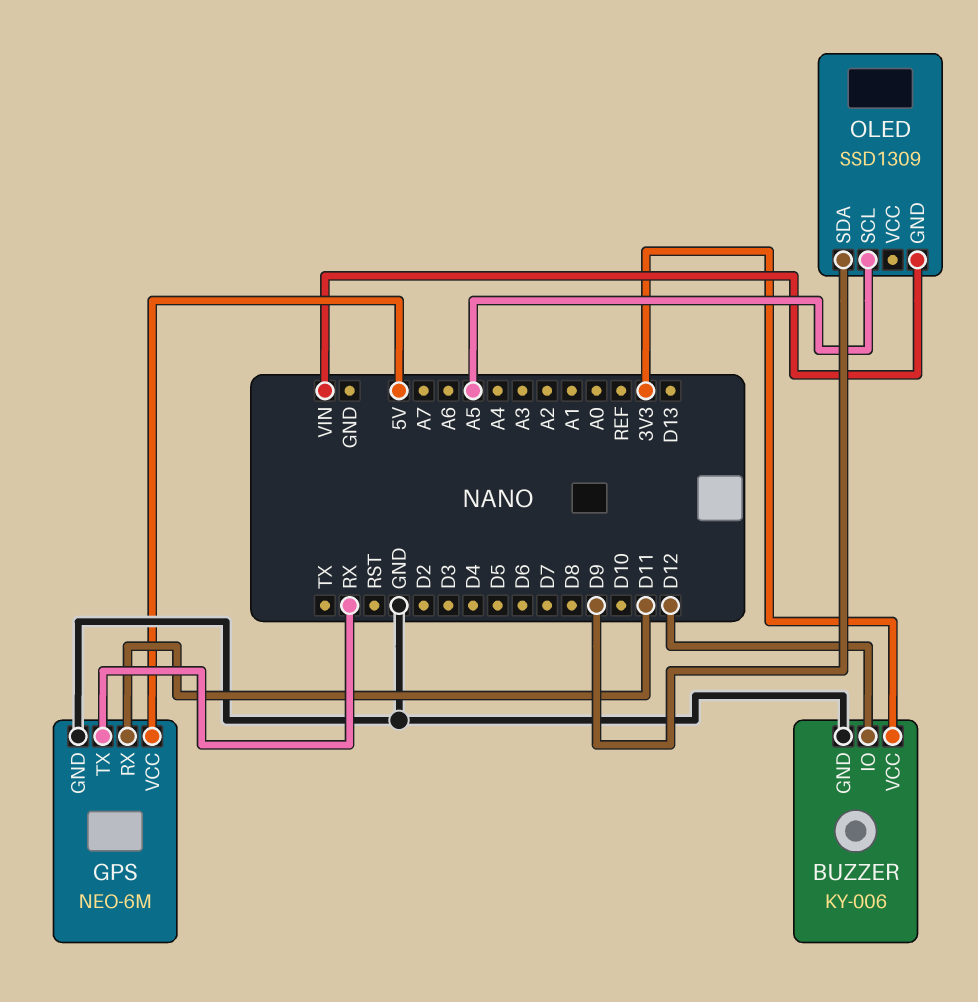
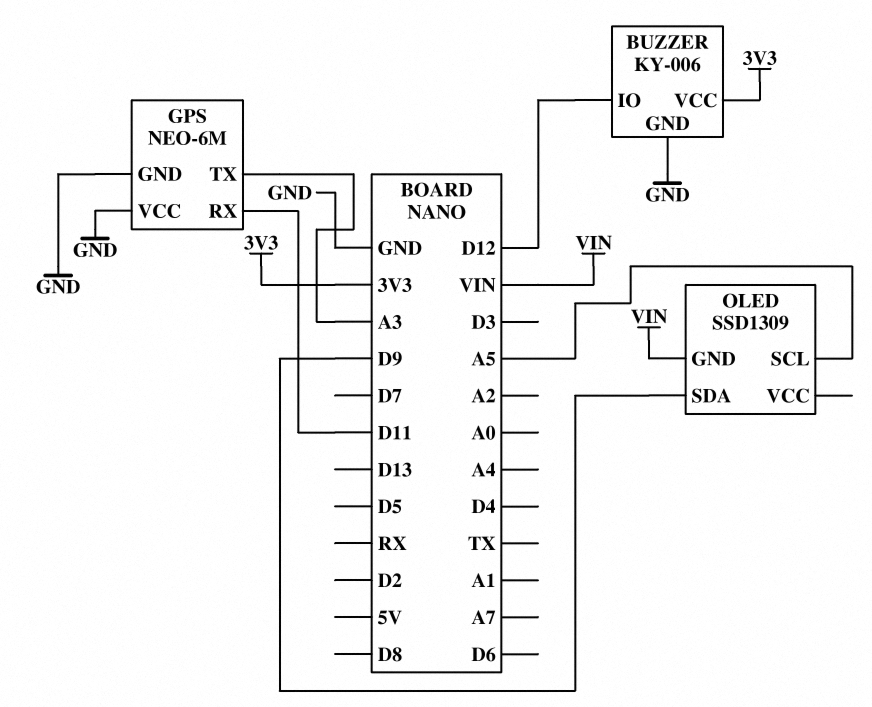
GPS pin TX: RX -> A3
GPS pin VCC: 5V -> GND

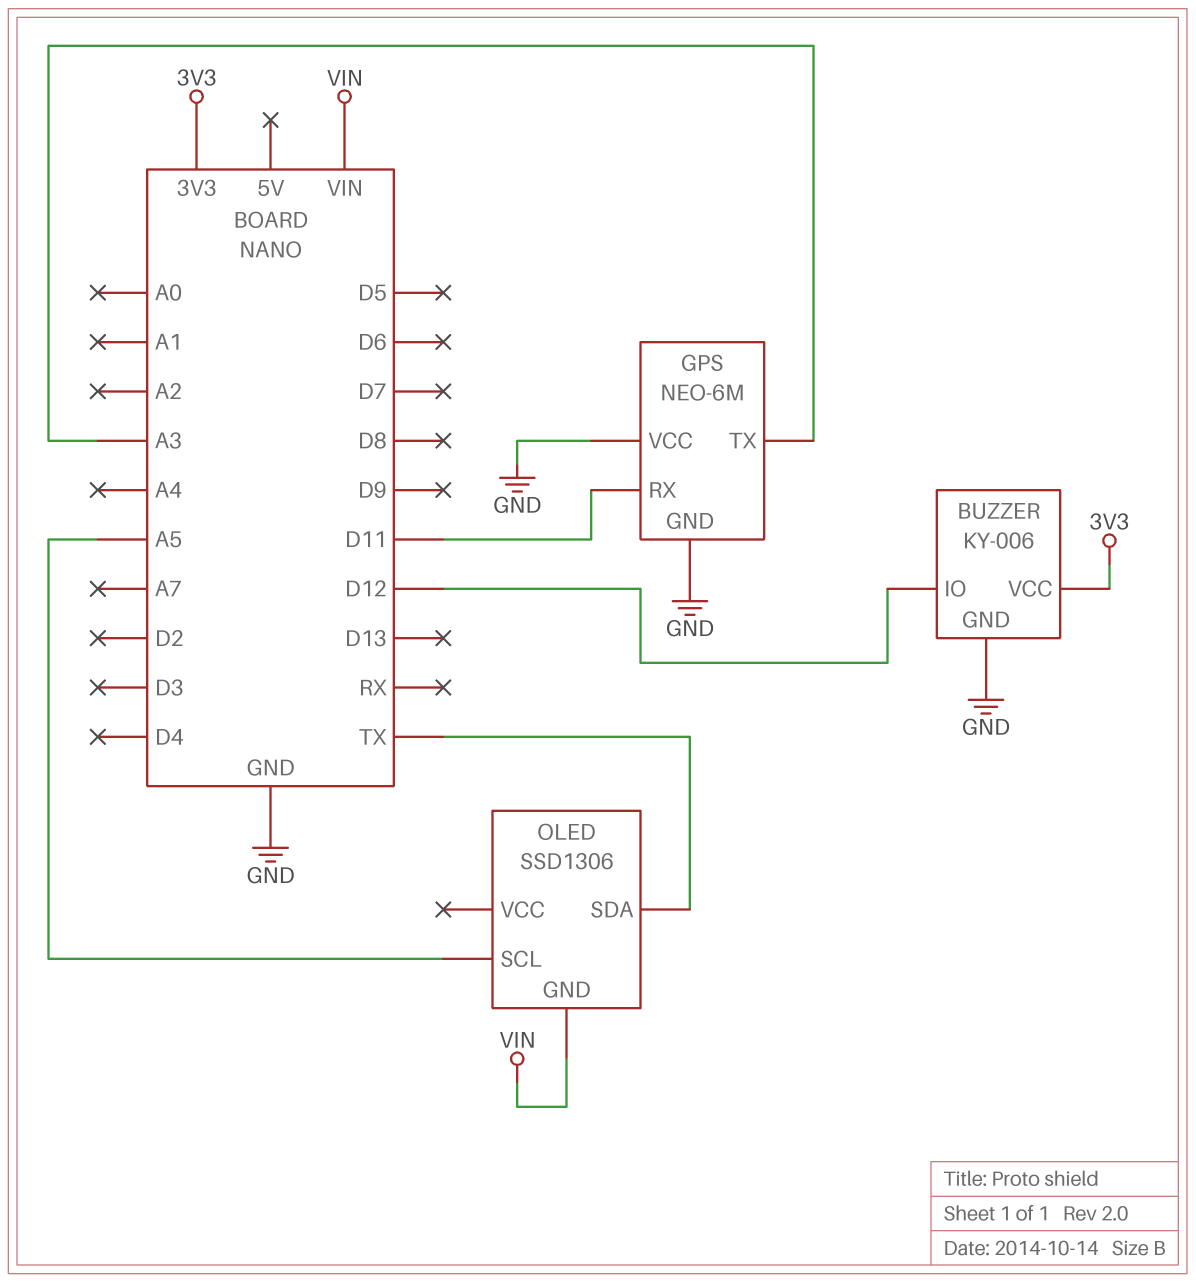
OLED: SSD1309 -> SSD1306
OLED pin SDA: D9 -> TX

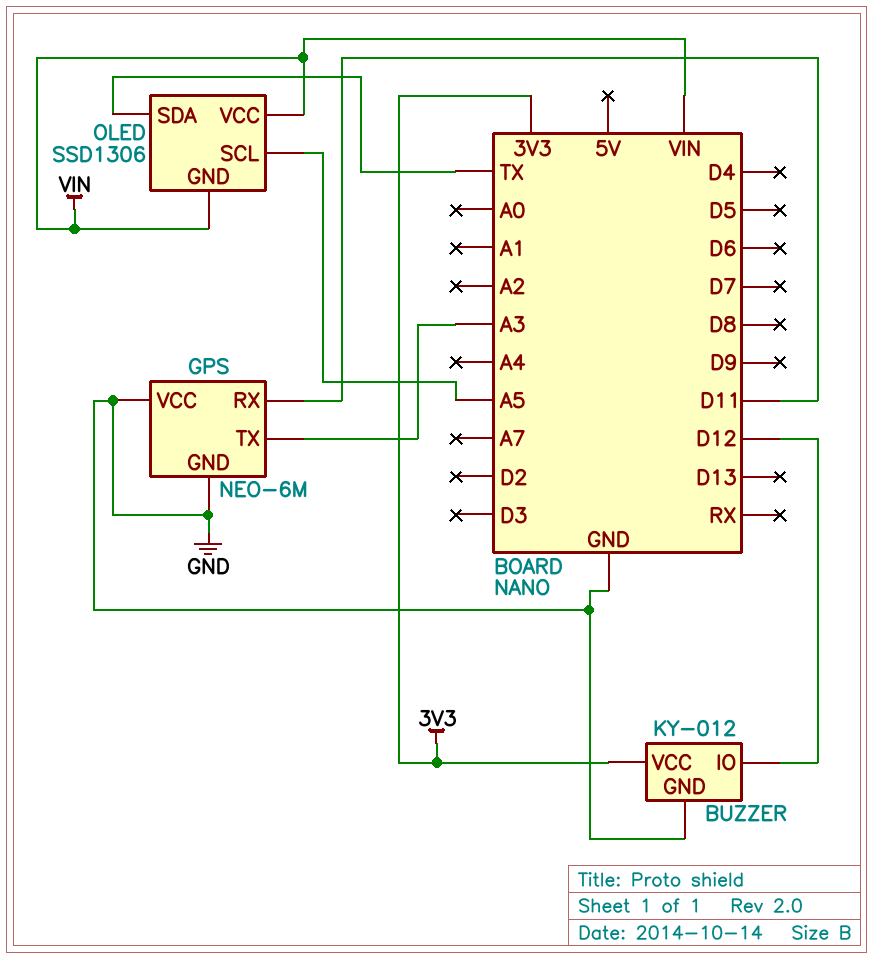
BUZZER: KY-006 -> KY-012
OLED pin VCC: none -> VIN

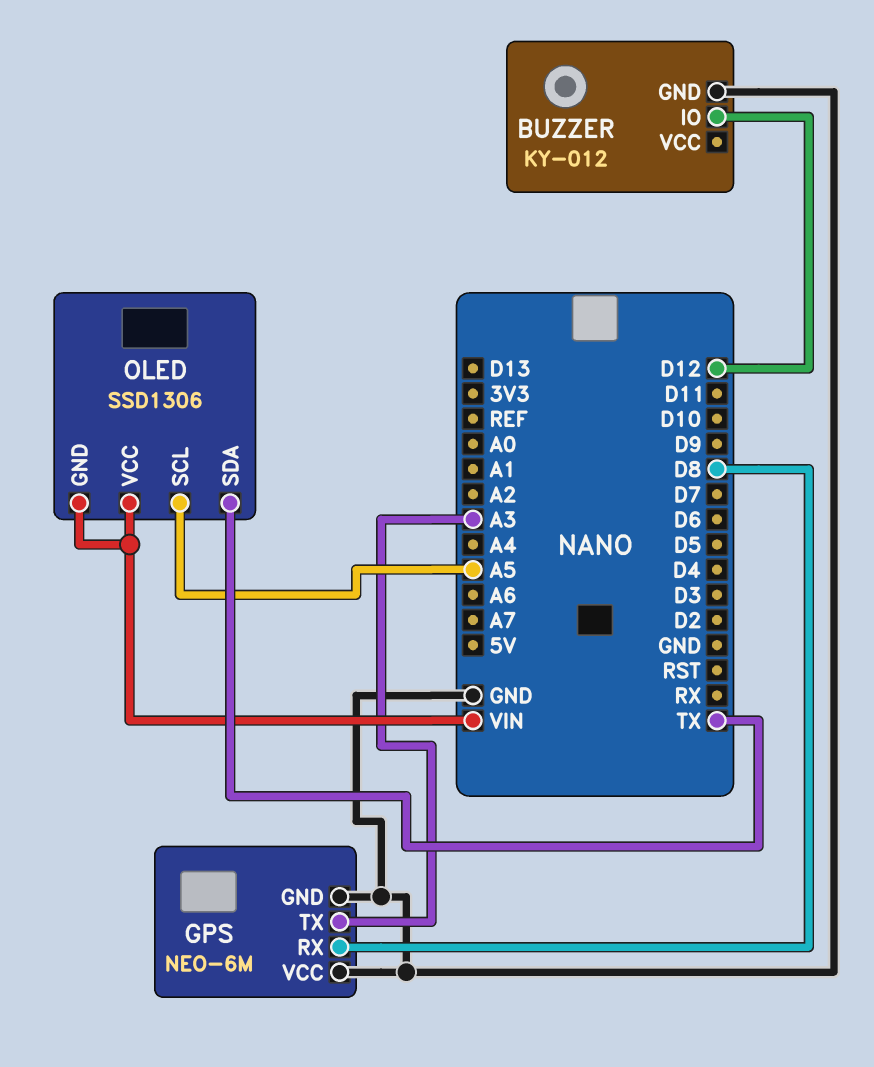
BUZZER pin VCC: 3V3 -> none
GPS pin RX: D11 -> D8

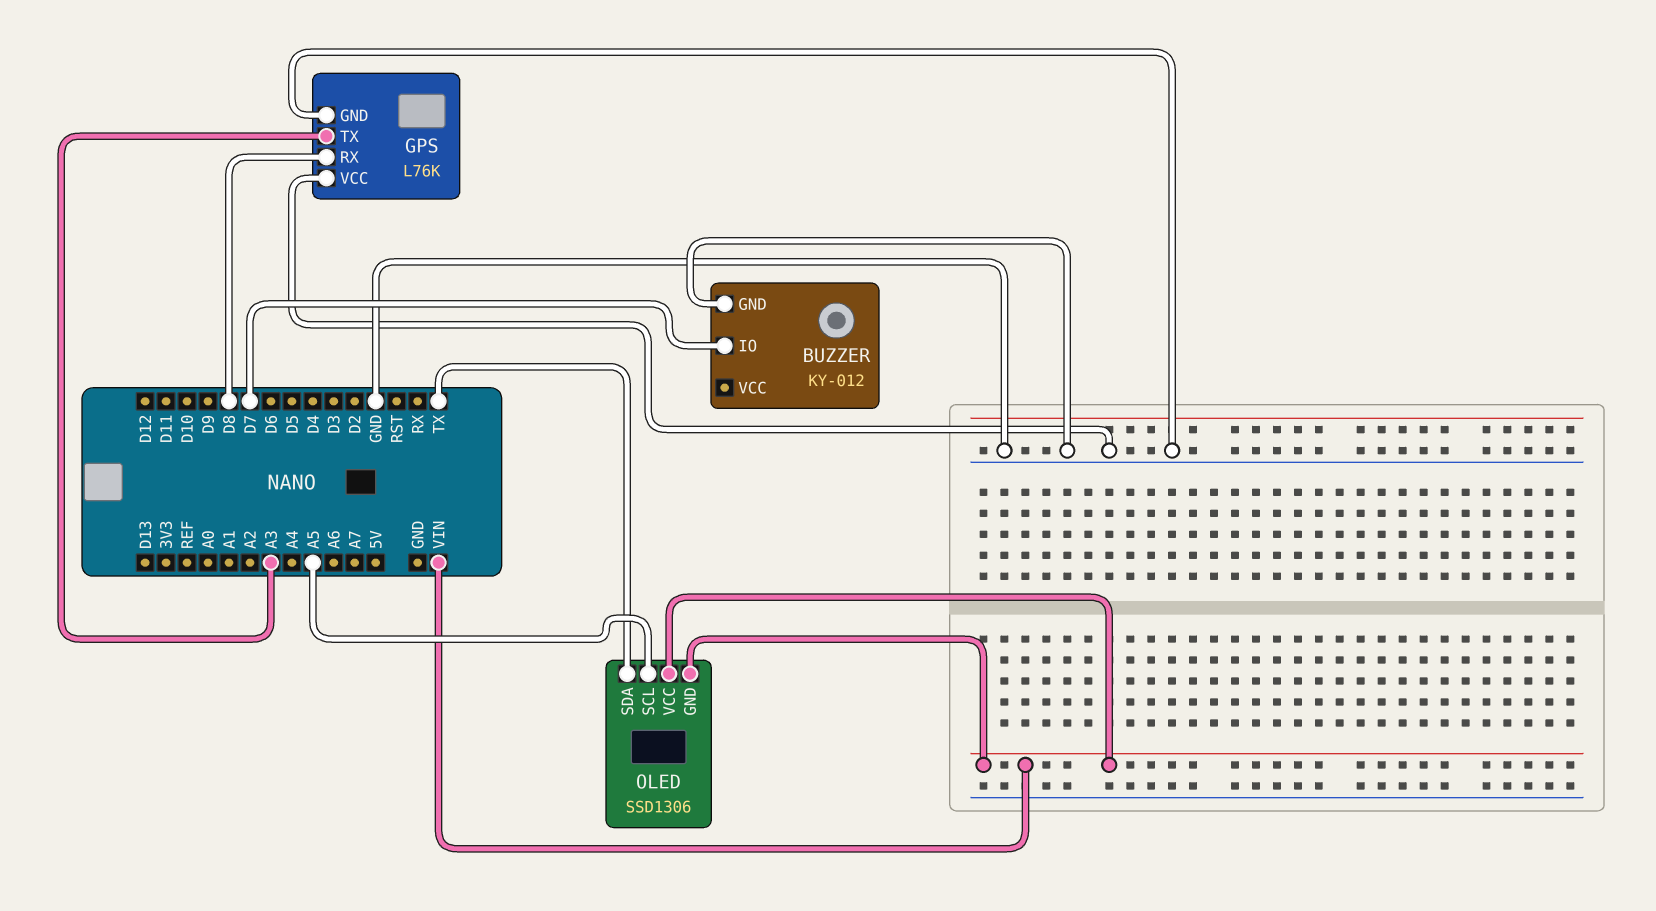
BUZZER pin IO: D12 -> D7
GPS: NEO-6M -> L76K

